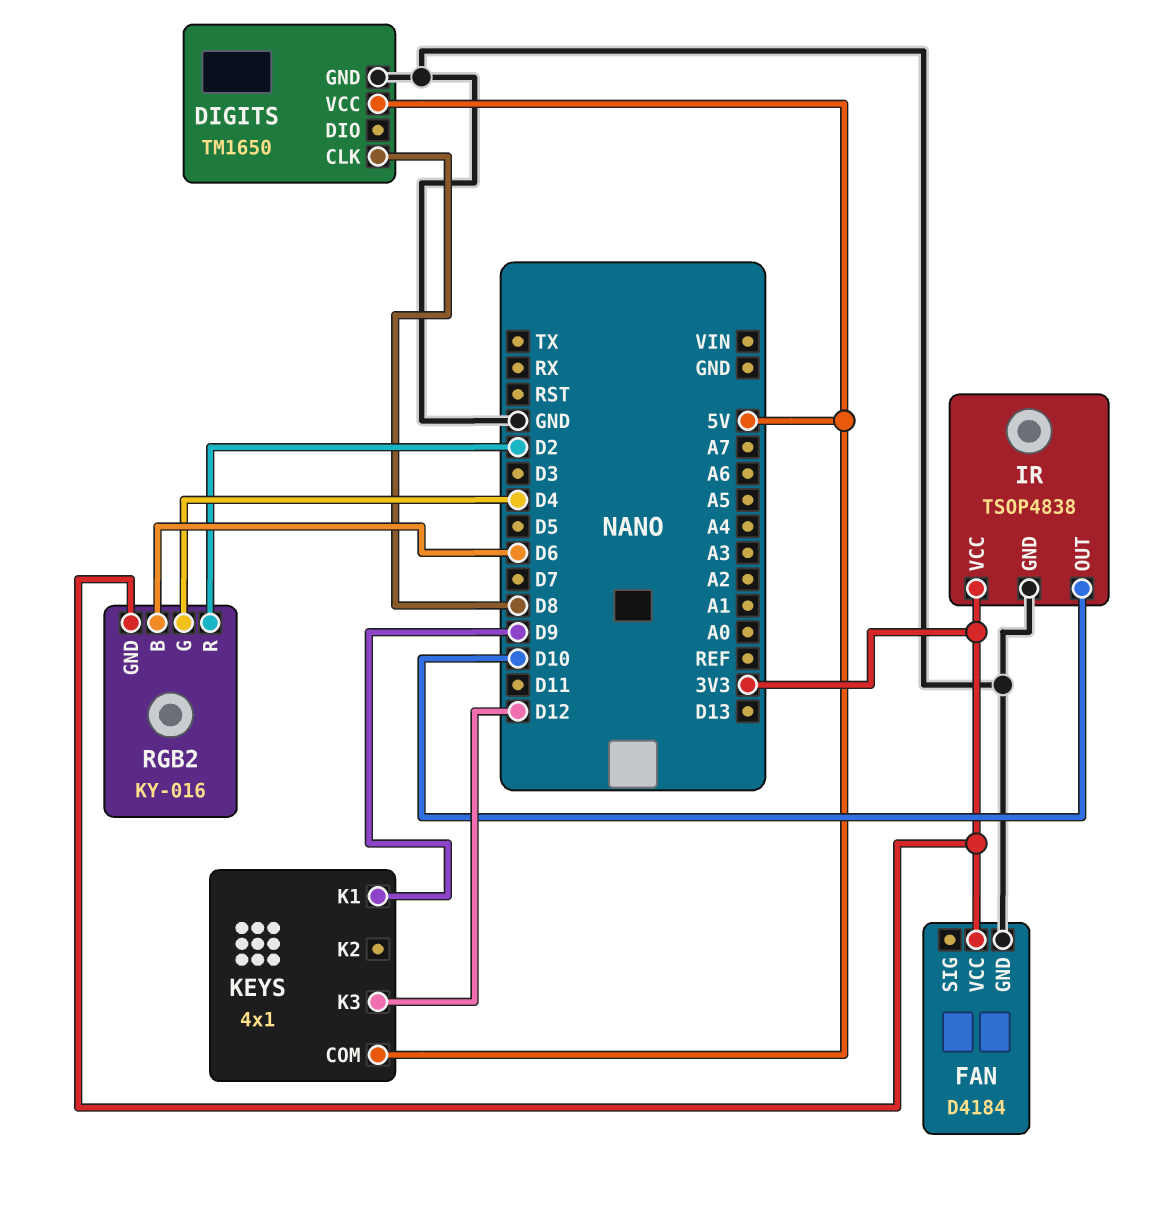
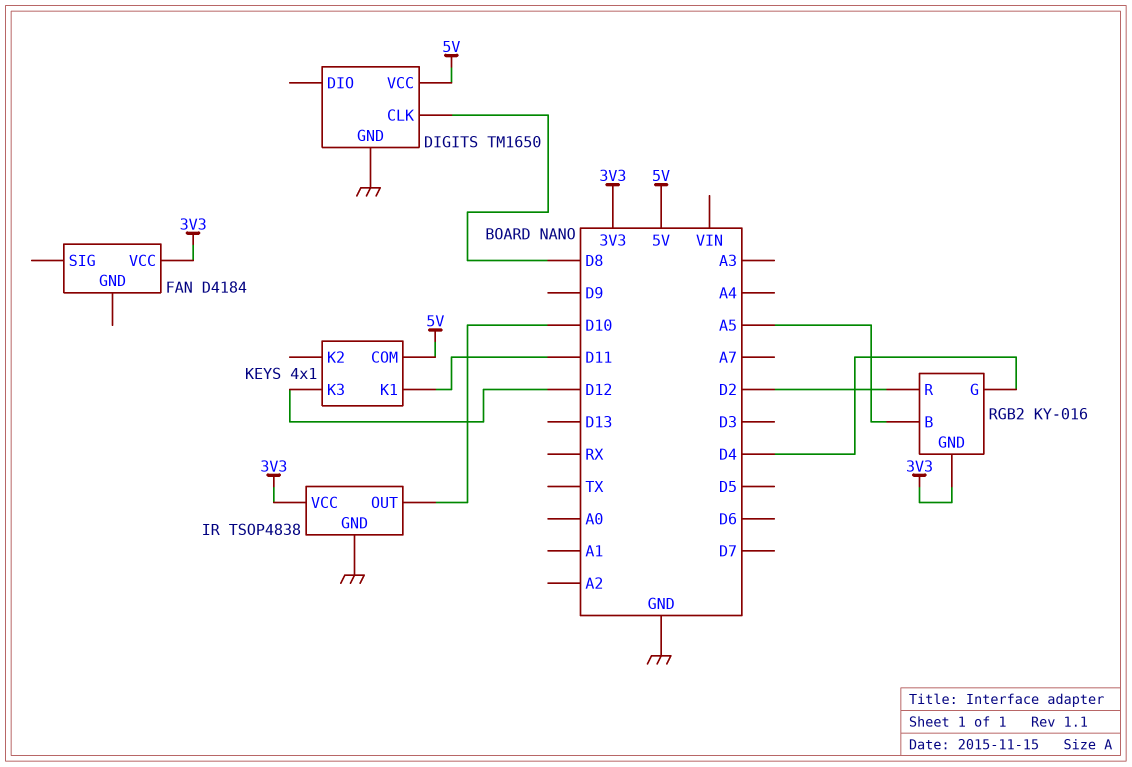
FAN pin GND: GND -> none
KEYS pin K1: D9 -> D11
RGB2 pin B: D6 -> A5

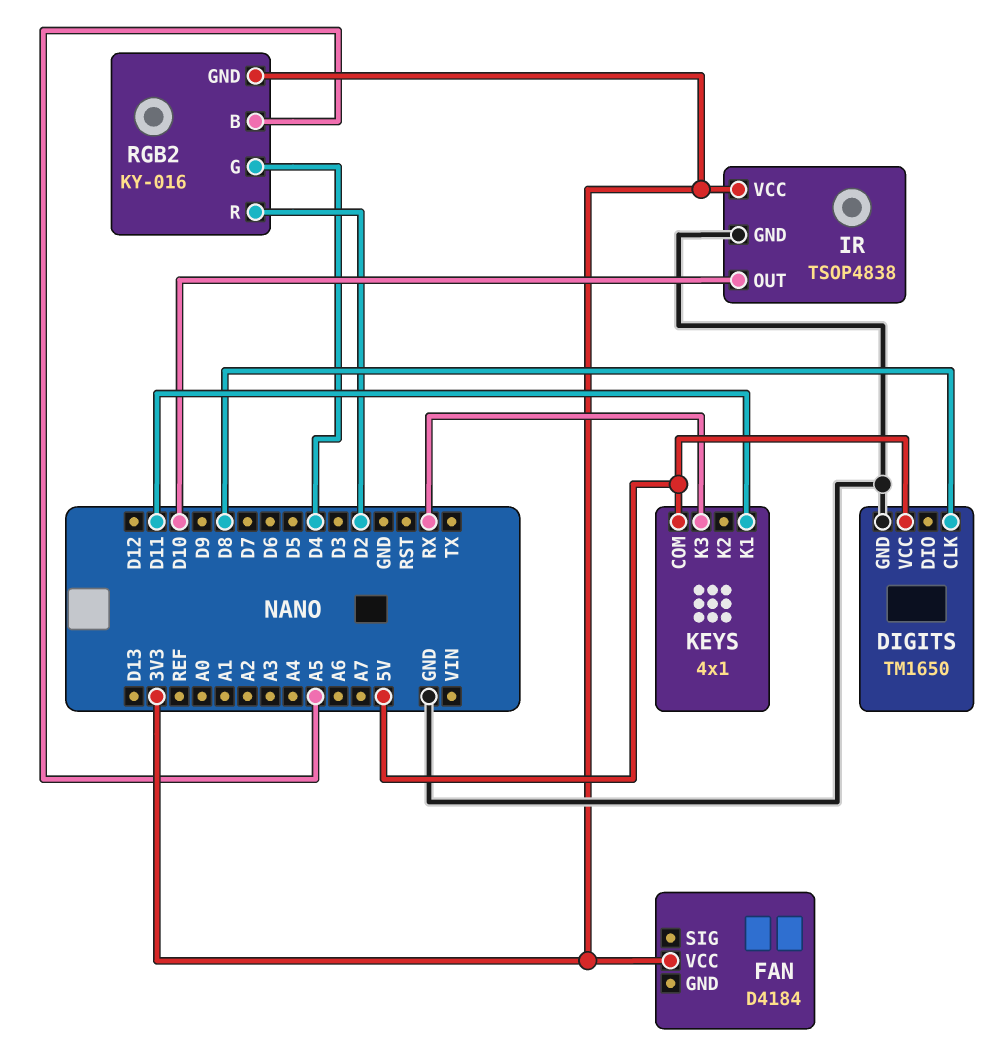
KEYS pin K3: D12 -> RX

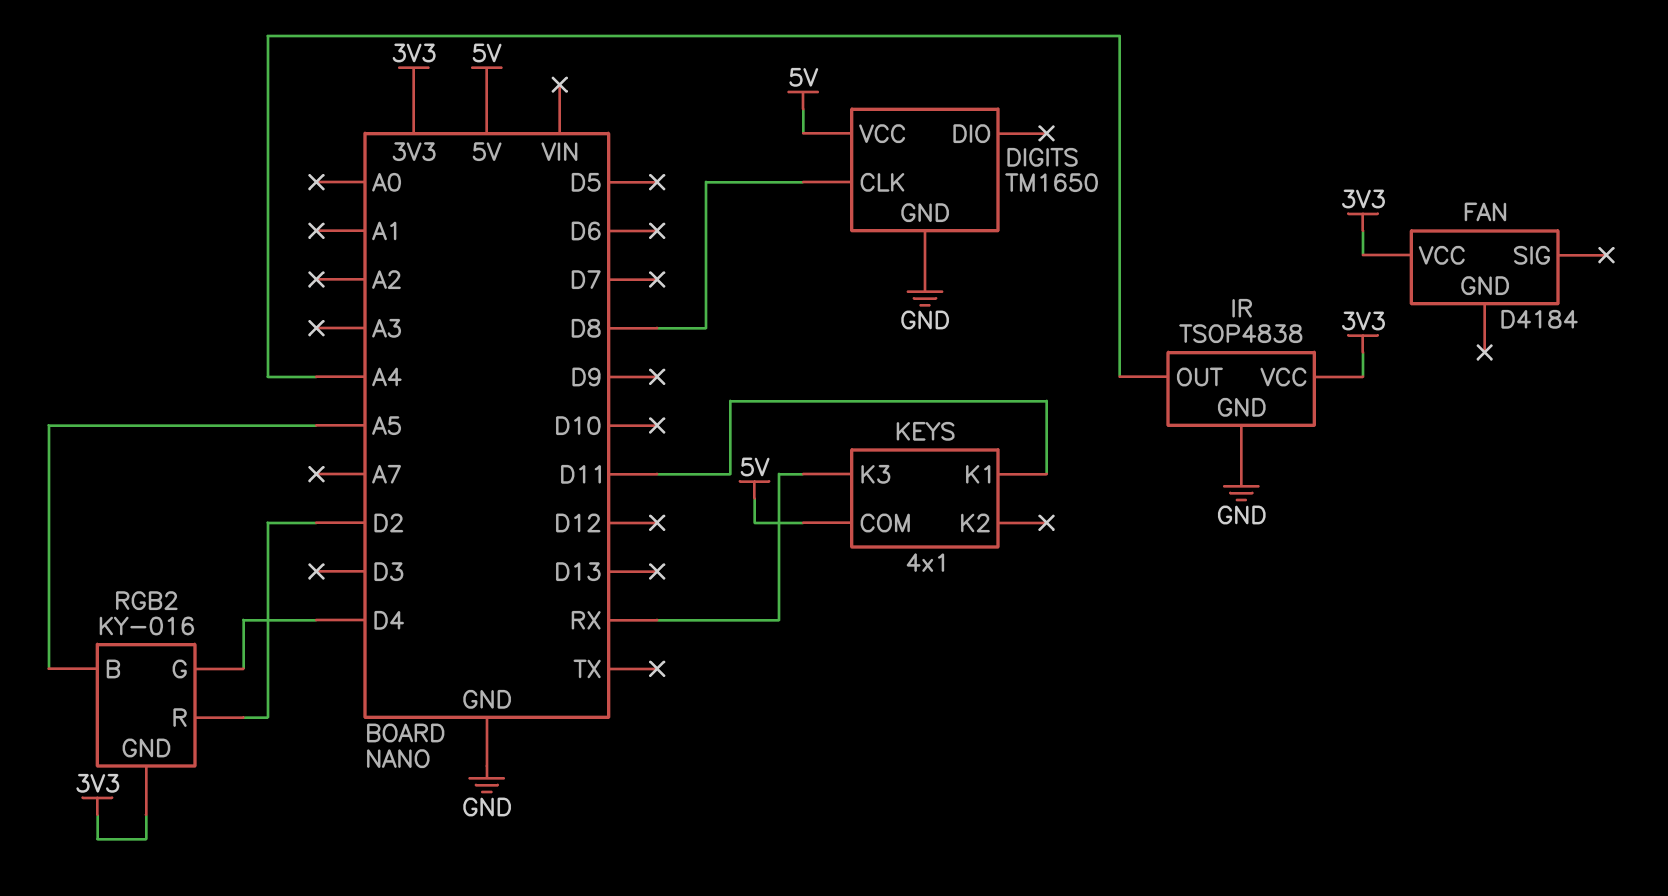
IR pin OUT: D10 -> A4

